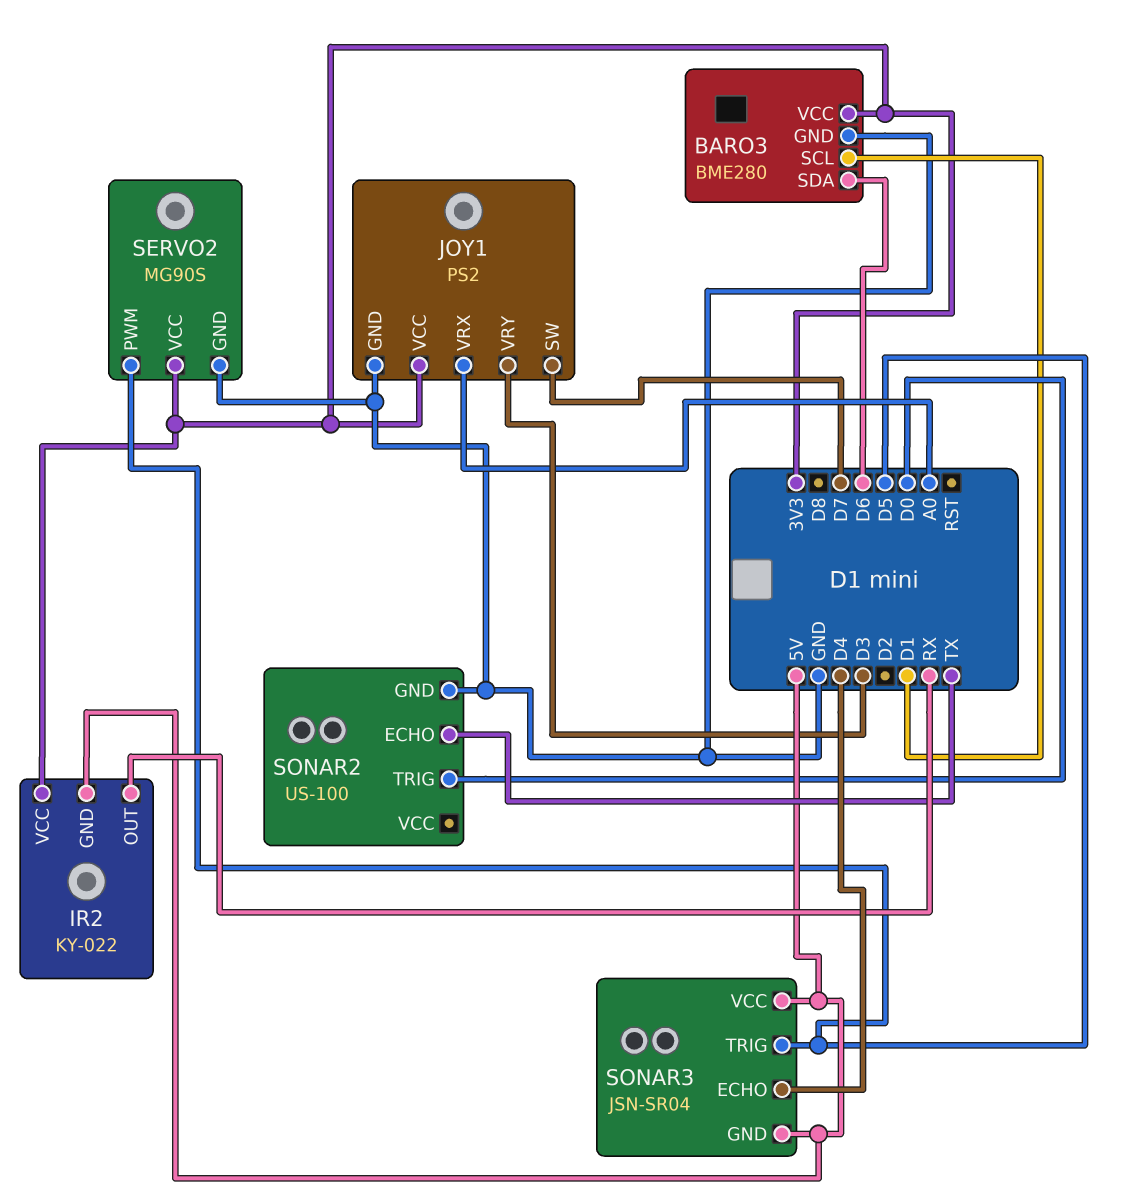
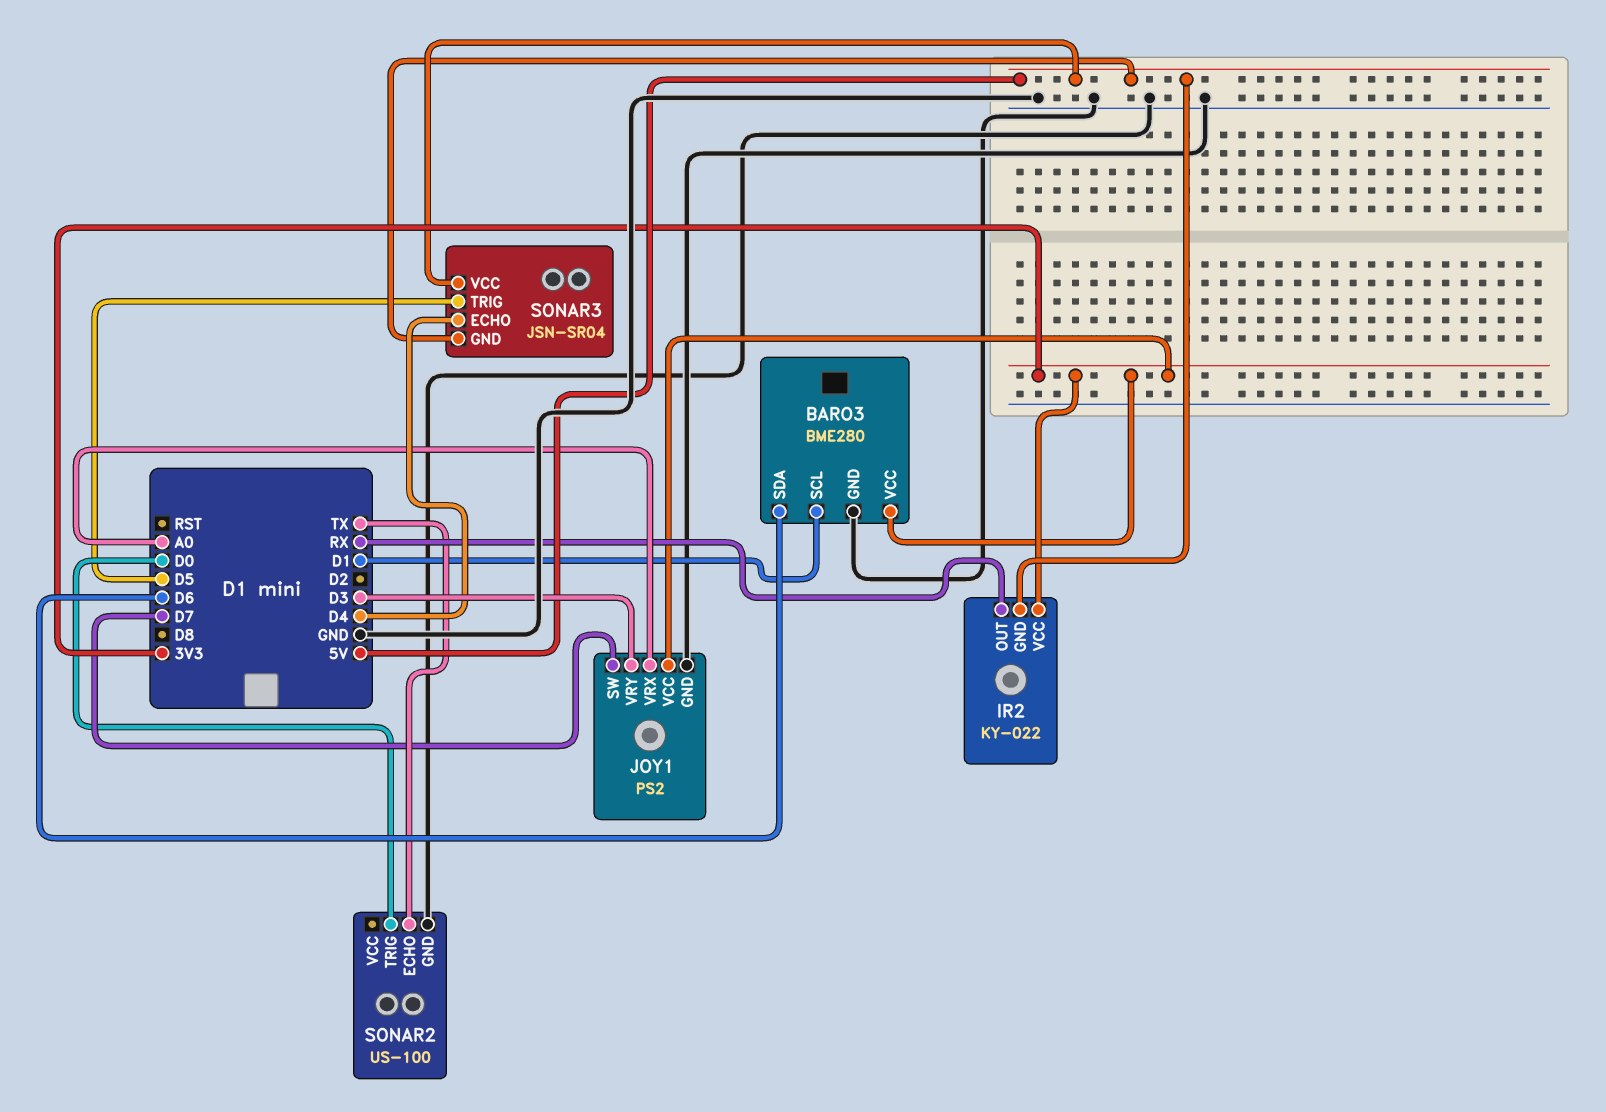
SERVO2: MG90S -> none
SERVO2 pin GND: GND -> none
SERVO2 pin PWM: D5 -> none
SERVO2 pin VCC: 3V3 -> none

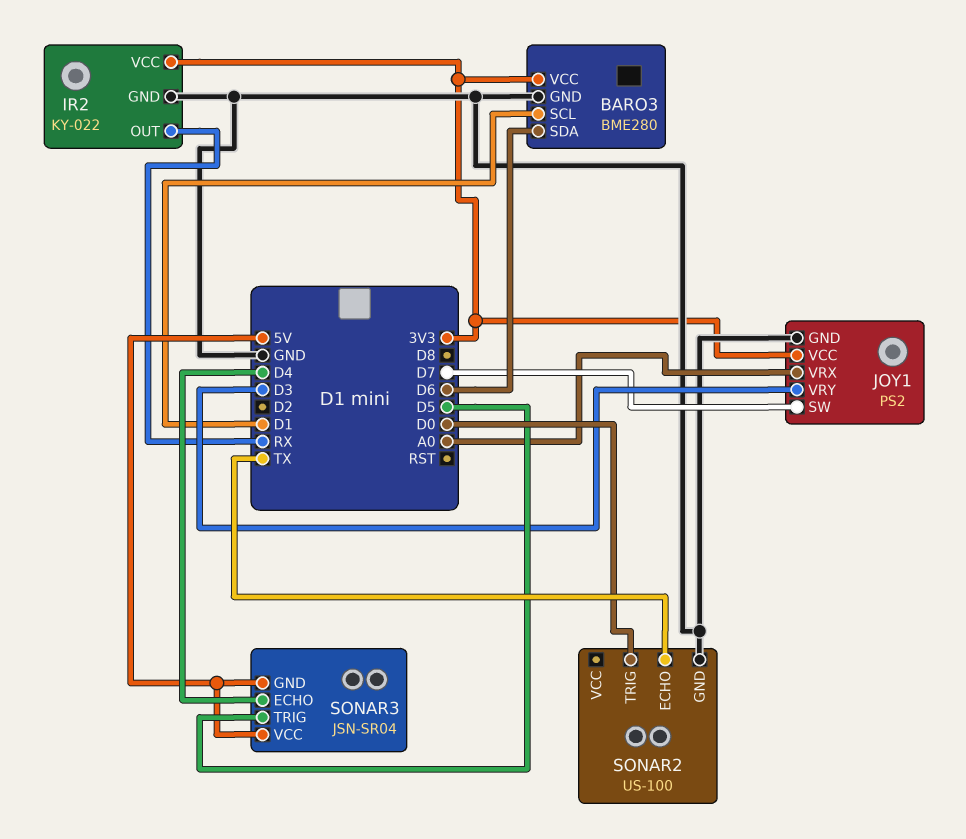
IR2 pin GND: 5V -> GND

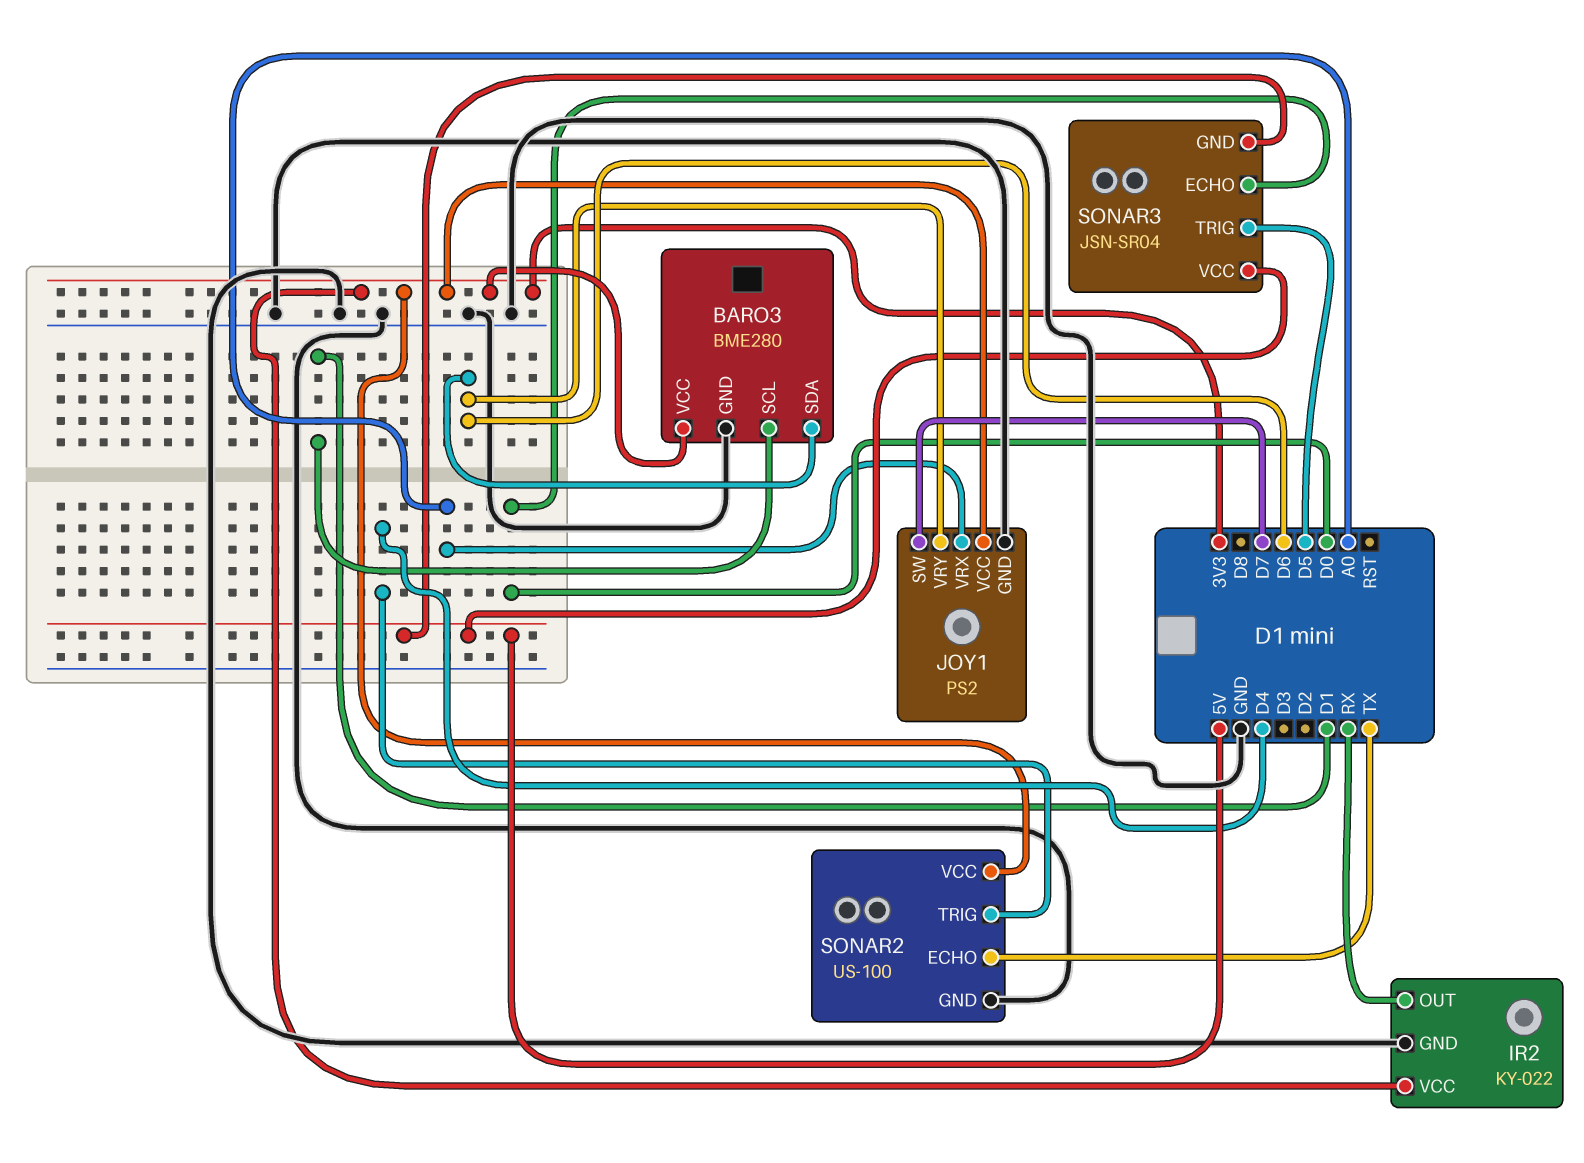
JOY1 pin VRY: D3 -> D6
SONAR2 pin TRIG: D0 -> D4
SONAR2 pin VCC: none -> 3V3
SONAR3 pin ECHO: D4 -> D0

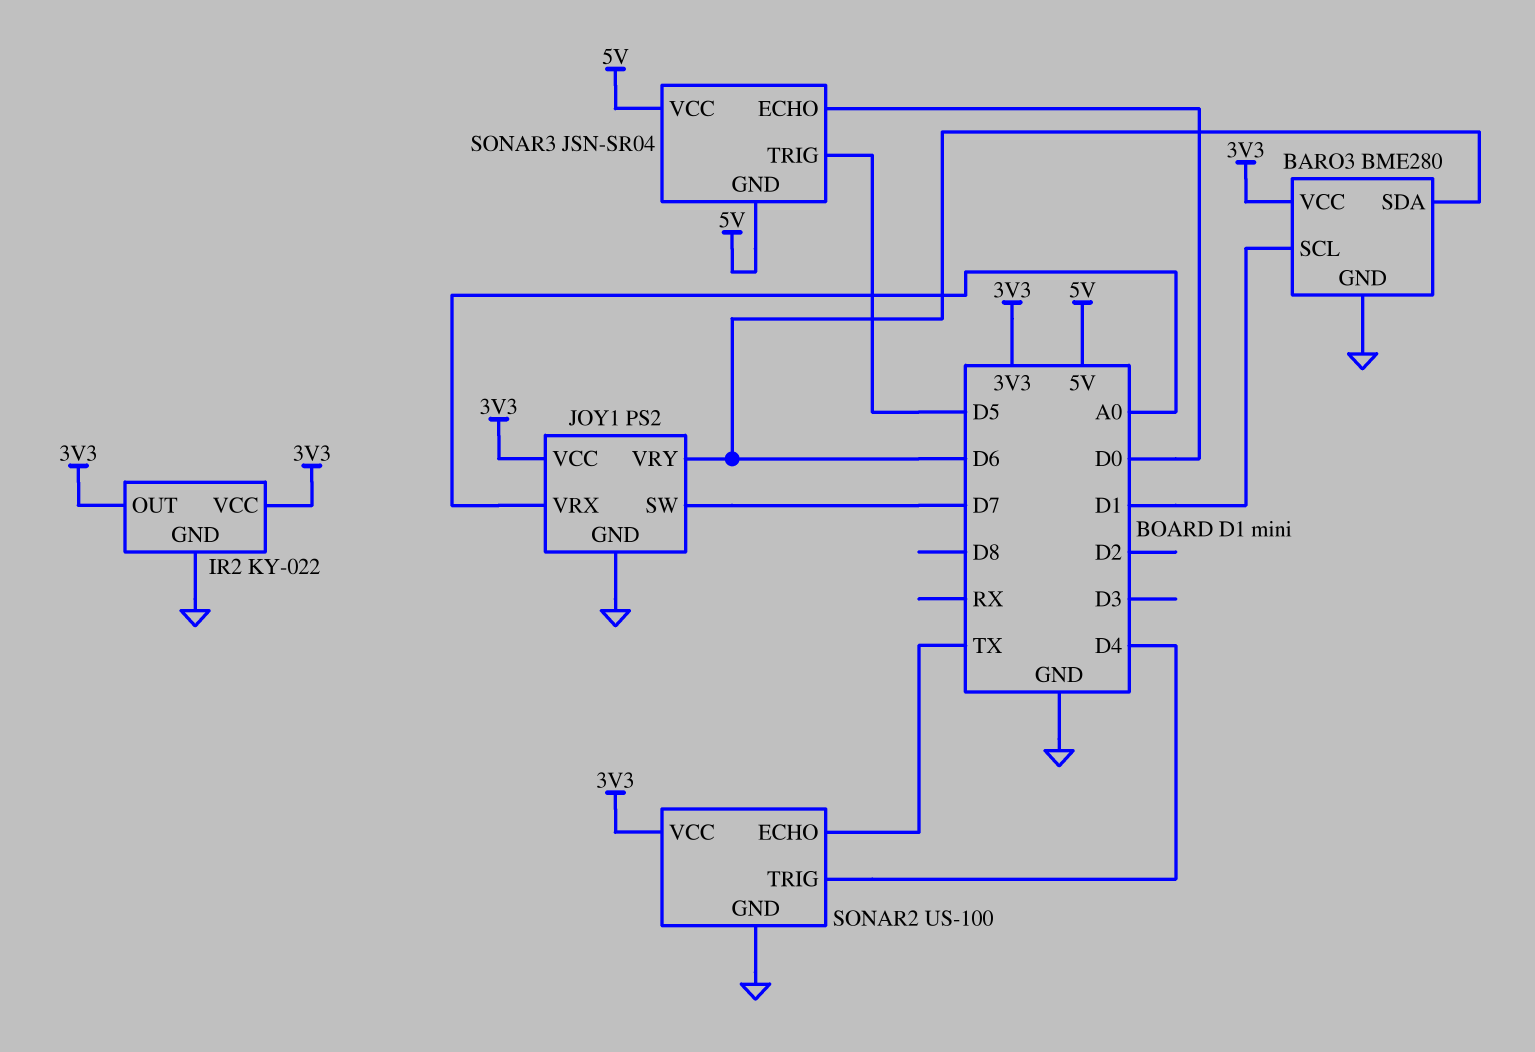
IR2 pin OUT: RX -> 3V3

